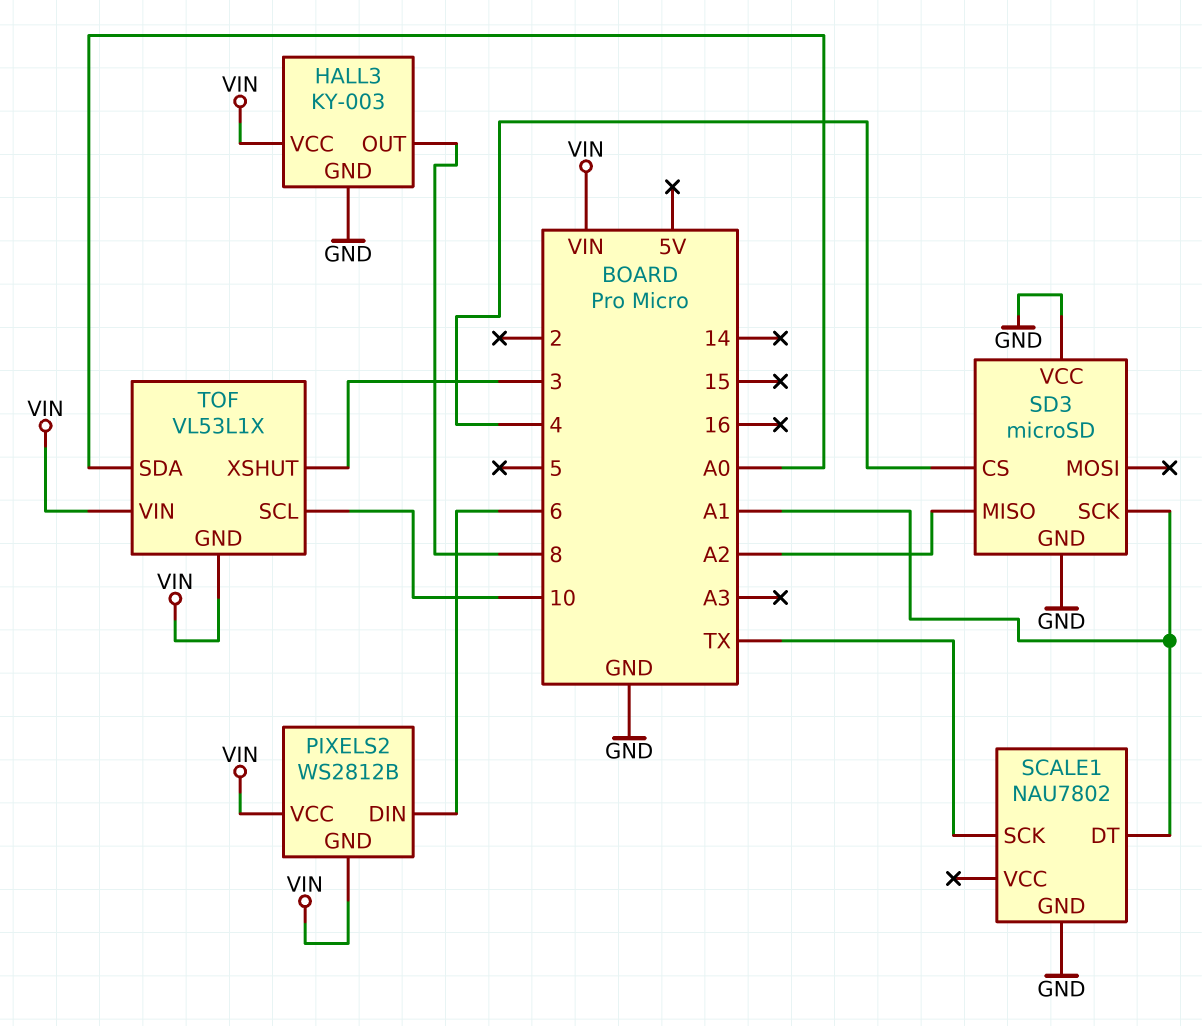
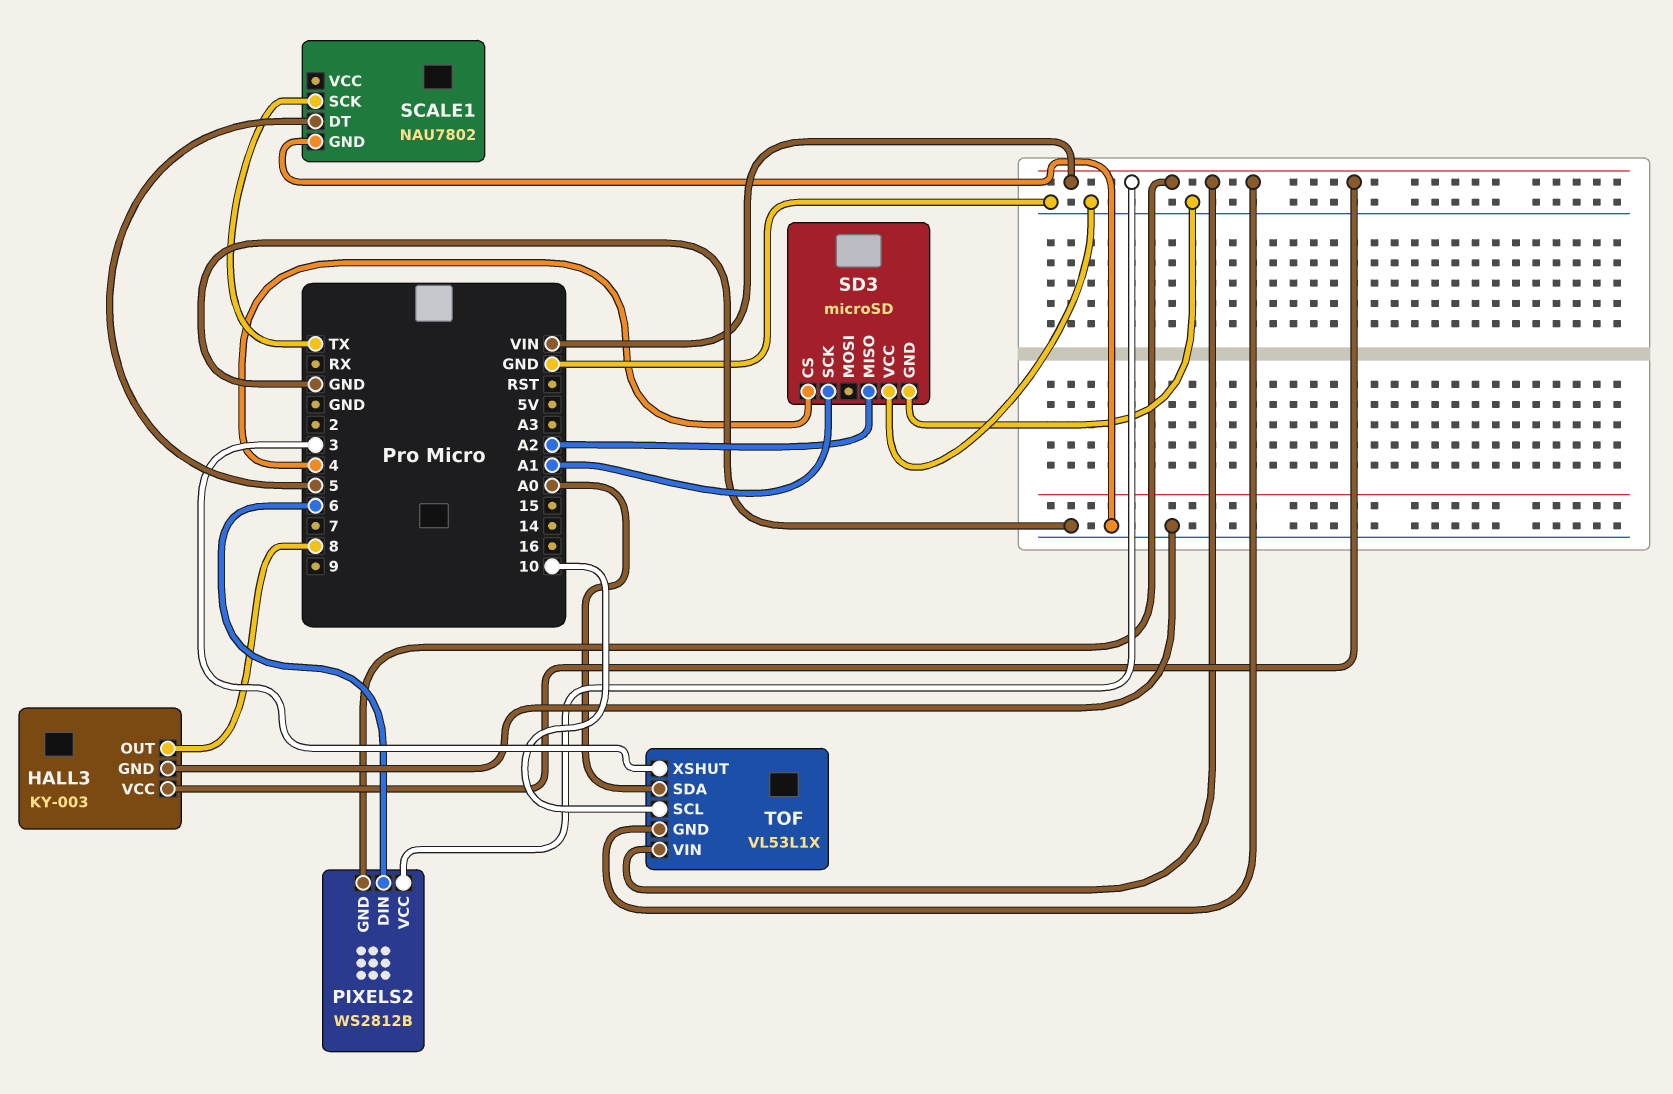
SCALE1 pin DT: A1 -> 5

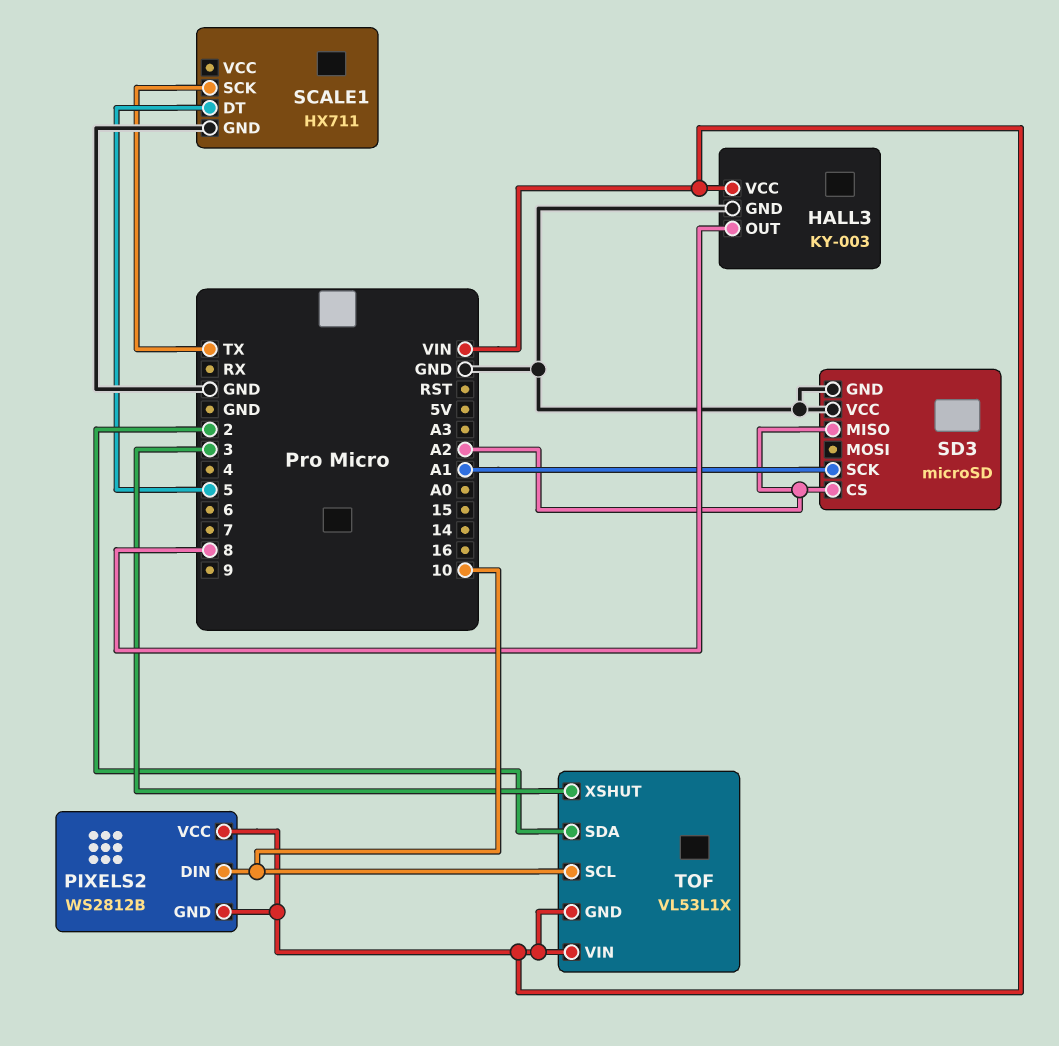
PIXELS2 pin DIN: 6 -> 10
SCALE1: NAU7802 -> HX711
SD3 pin CS: 4 -> A2
TOF pin SDA: A0 -> 2

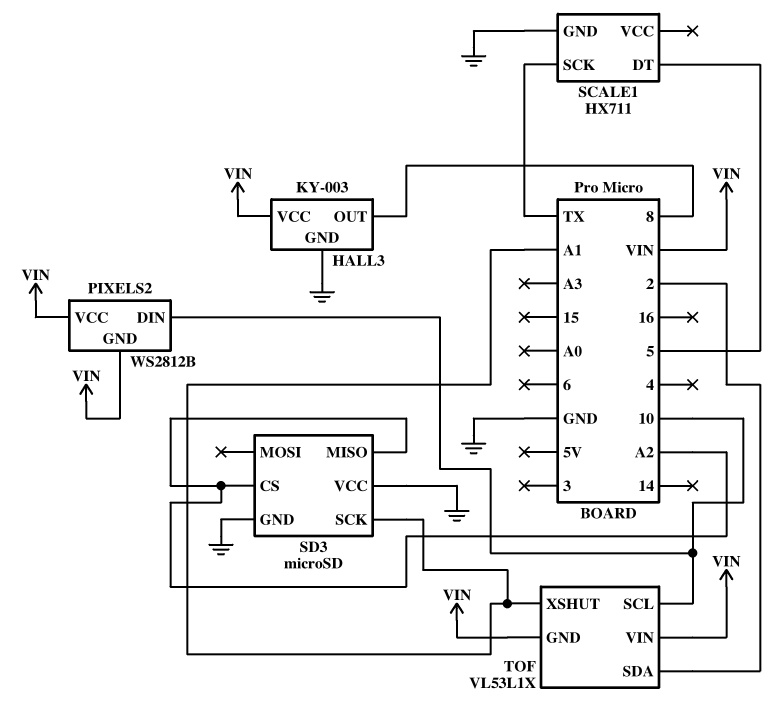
TOF pin XSHUT: 3 -> A1

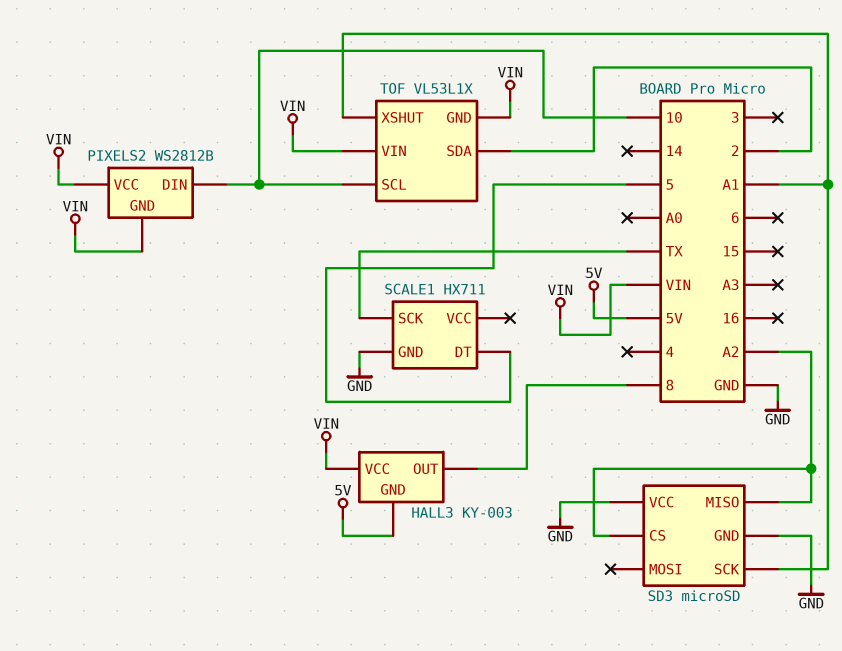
HALL3 pin GND: GND -> 5V

